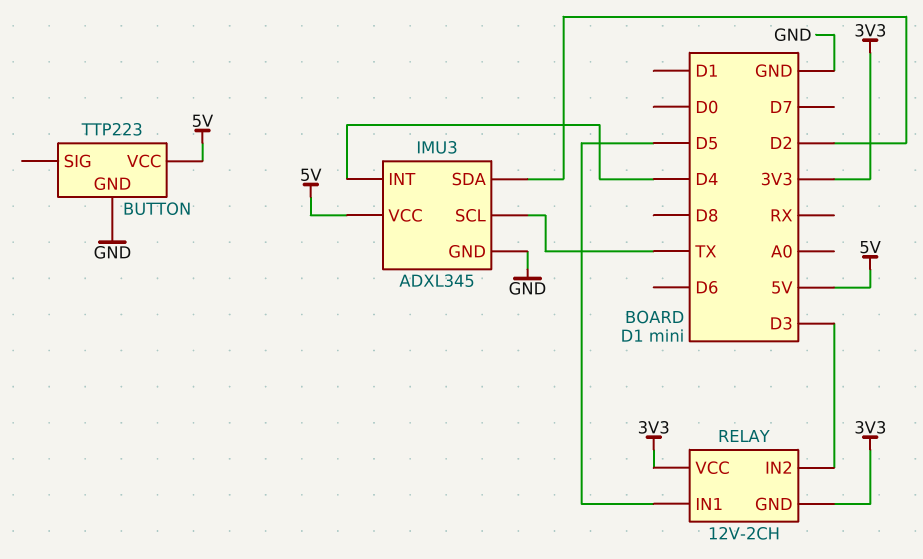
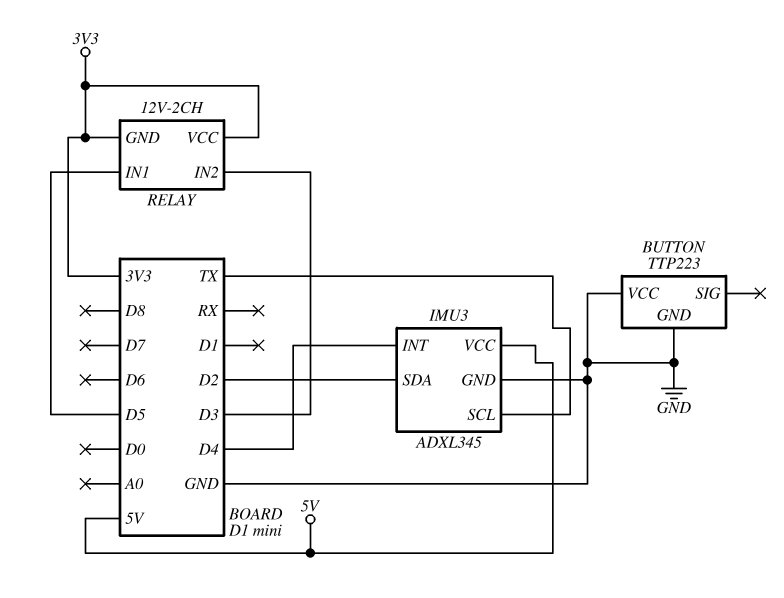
BUTTON pin VCC: 5V -> GND

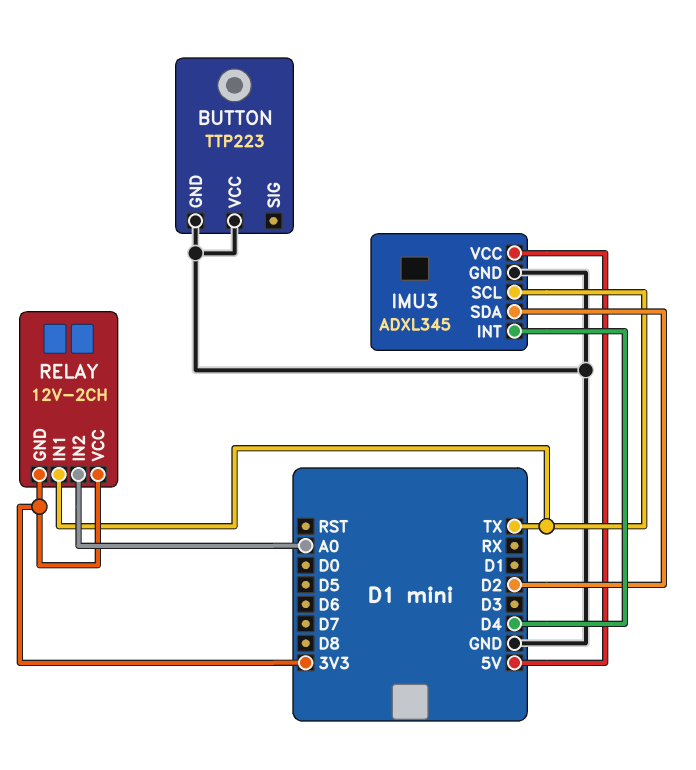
RELAY pin IN1: D5 -> TX
RELAY pin IN2: D3 -> A0

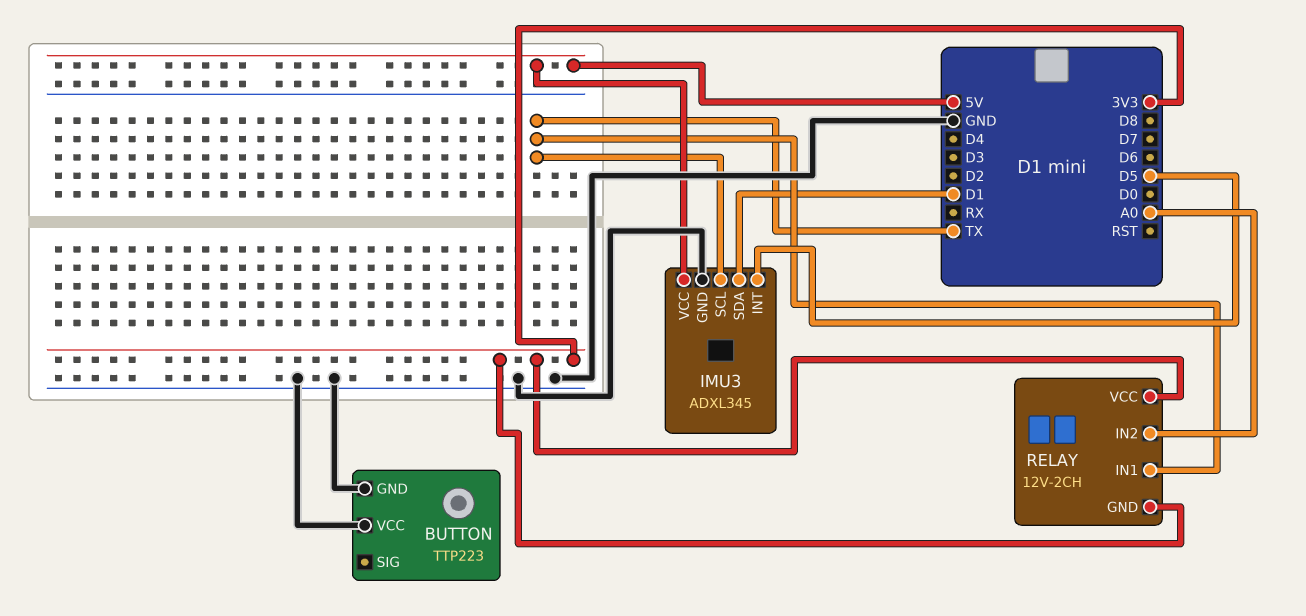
IMU3 pin INT: D4 -> D5
IMU3 pin SDA: D2 -> D1

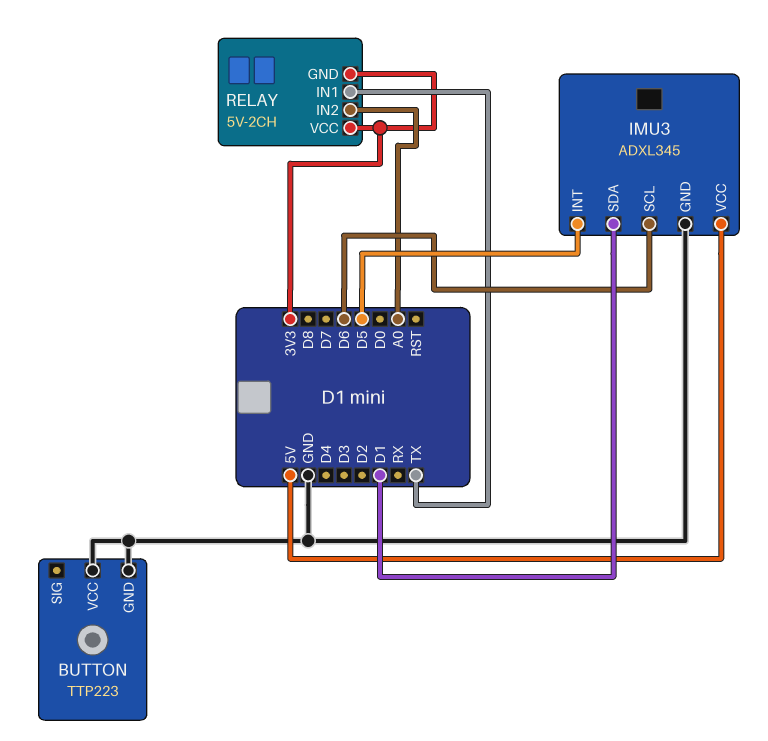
IMU3 pin SCL: TX -> D6
RELAY: 12V-2CH -> 5V-2CH

